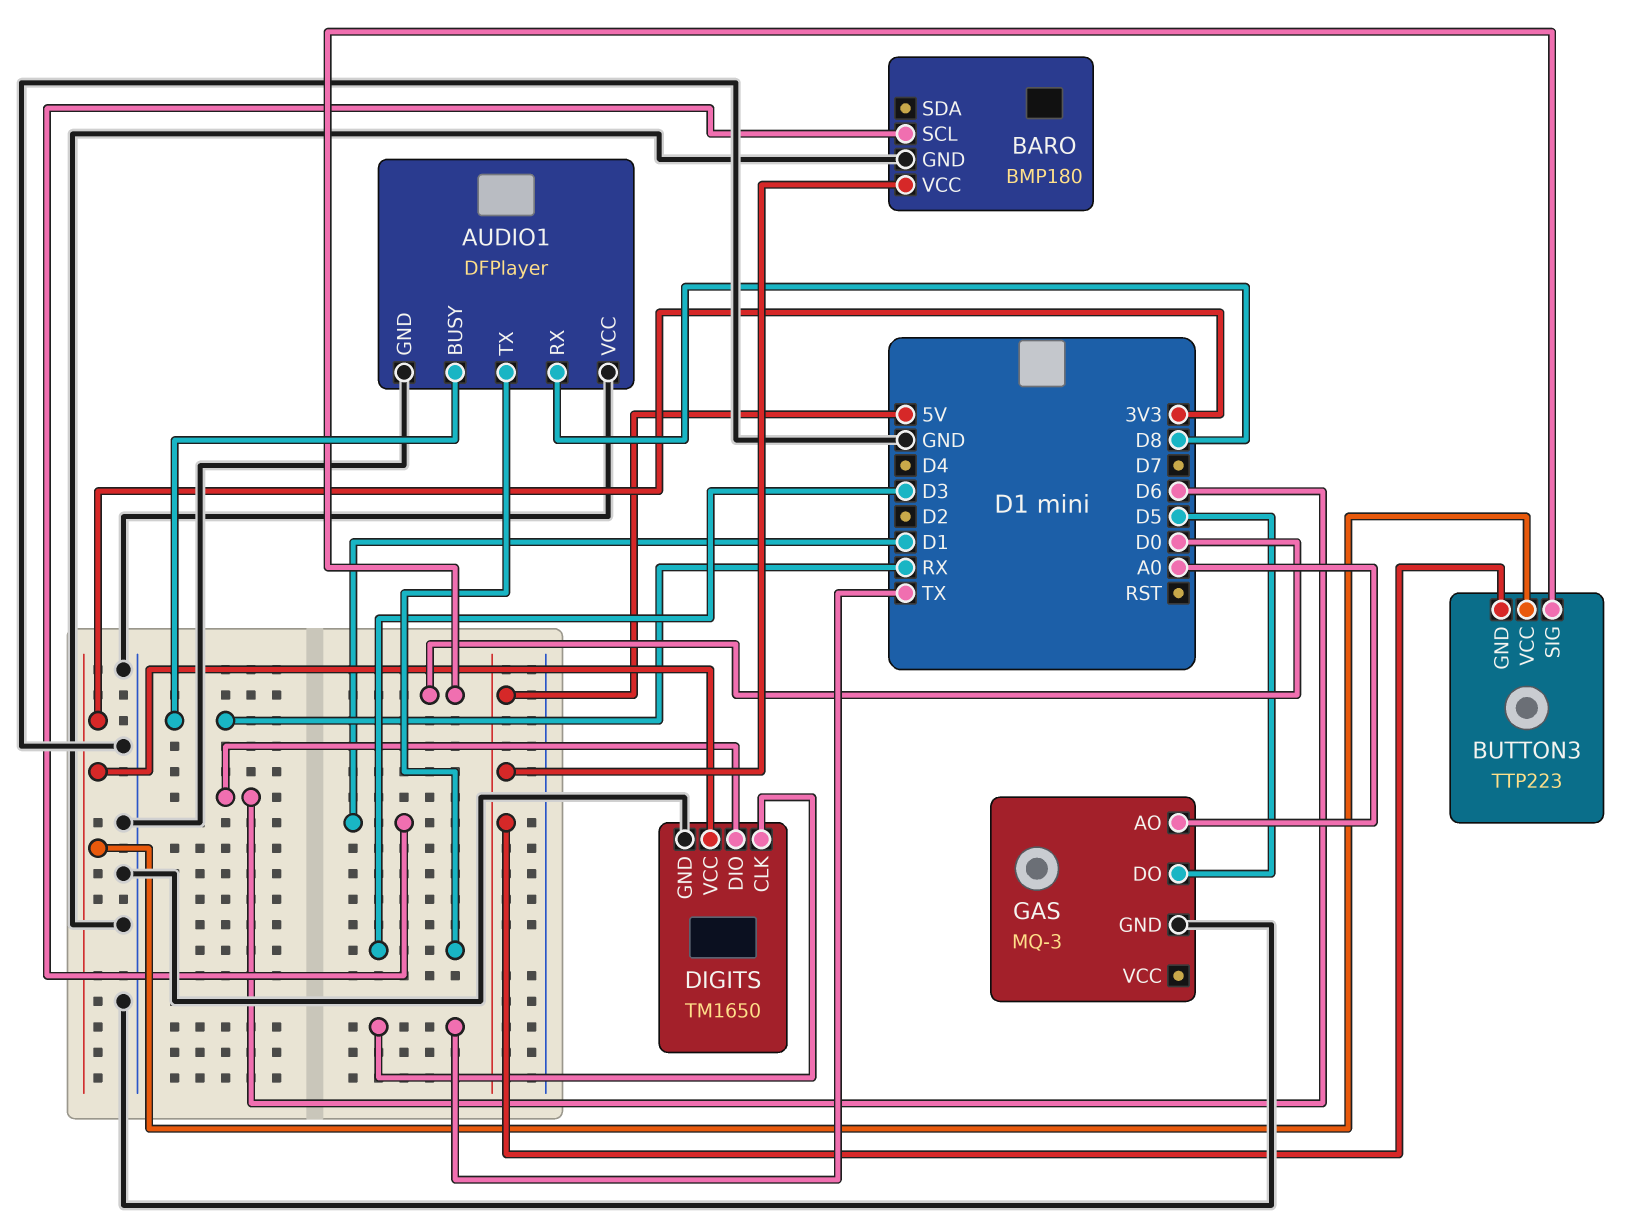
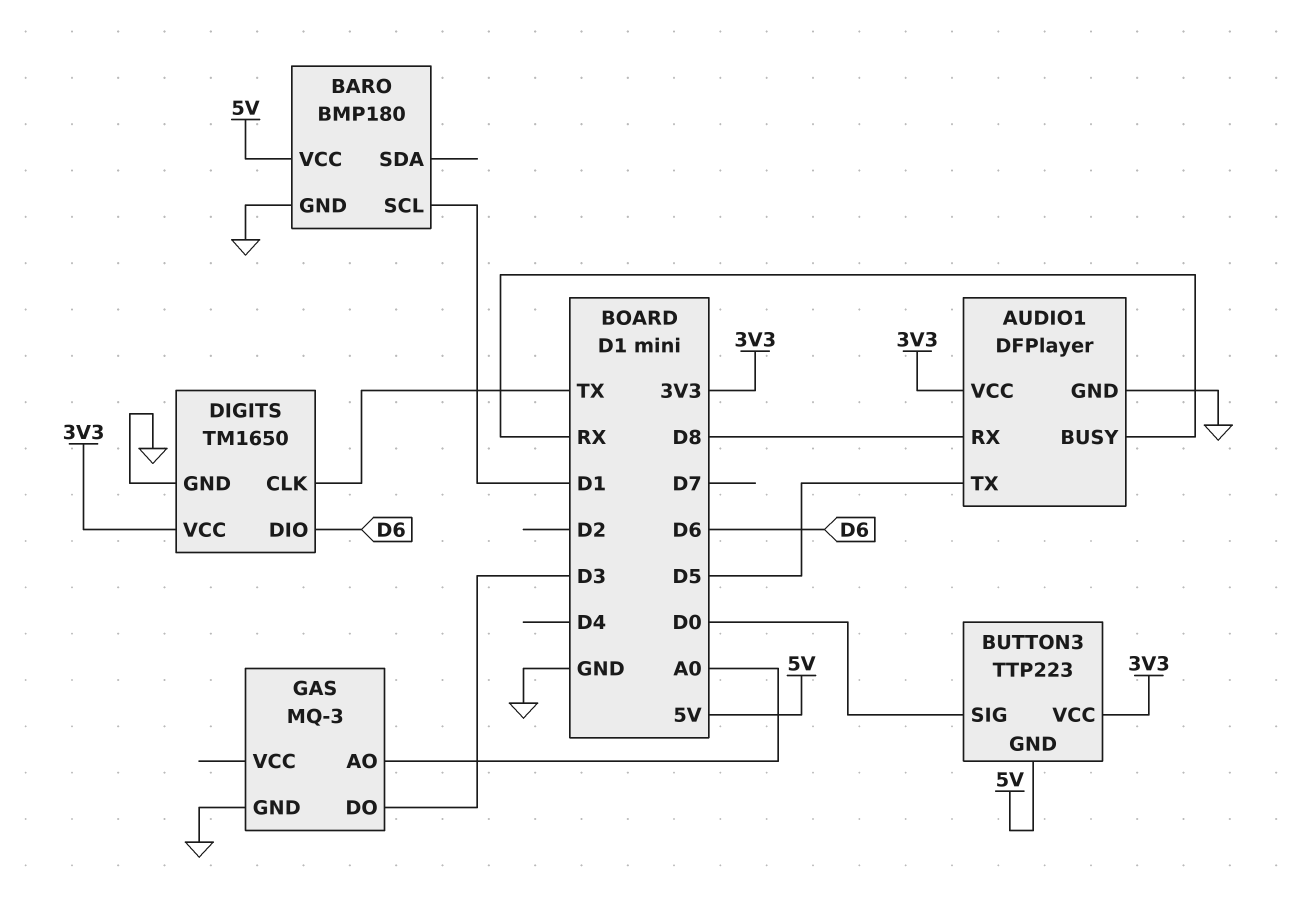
AUDIO1 pin TX: D3 -> D5
AUDIO1 pin VCC: GND -> 3V3
GAS pin DO: D5 -> D3

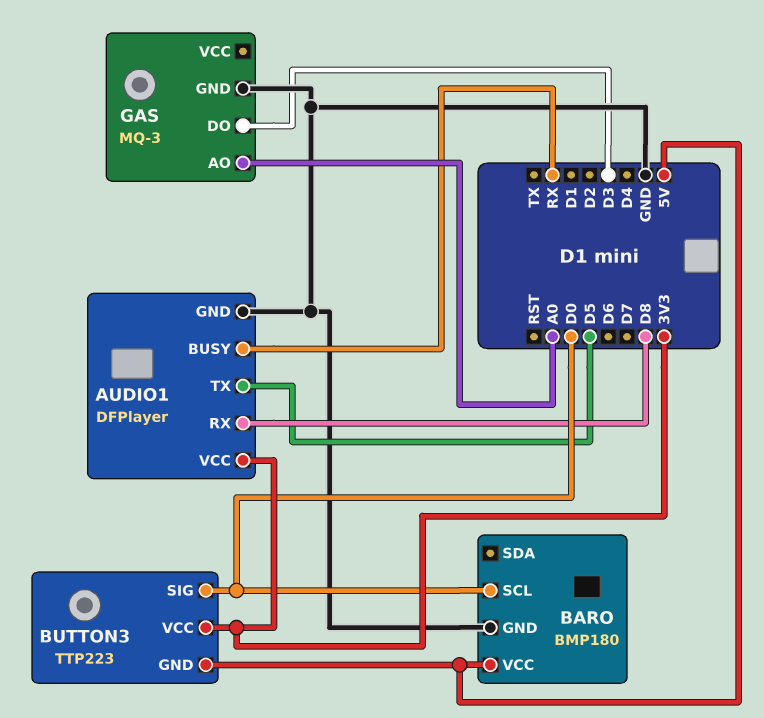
BARO pin SCL: D1 -> D0
DIGITS: TM1650 -> none
DIGITS pin CLK: TX -> none
DIGITS pin DIO: D6 -> none
DIGITS pin GND: GND -> none
DIGITS pin VCC: 3V3 -> none

